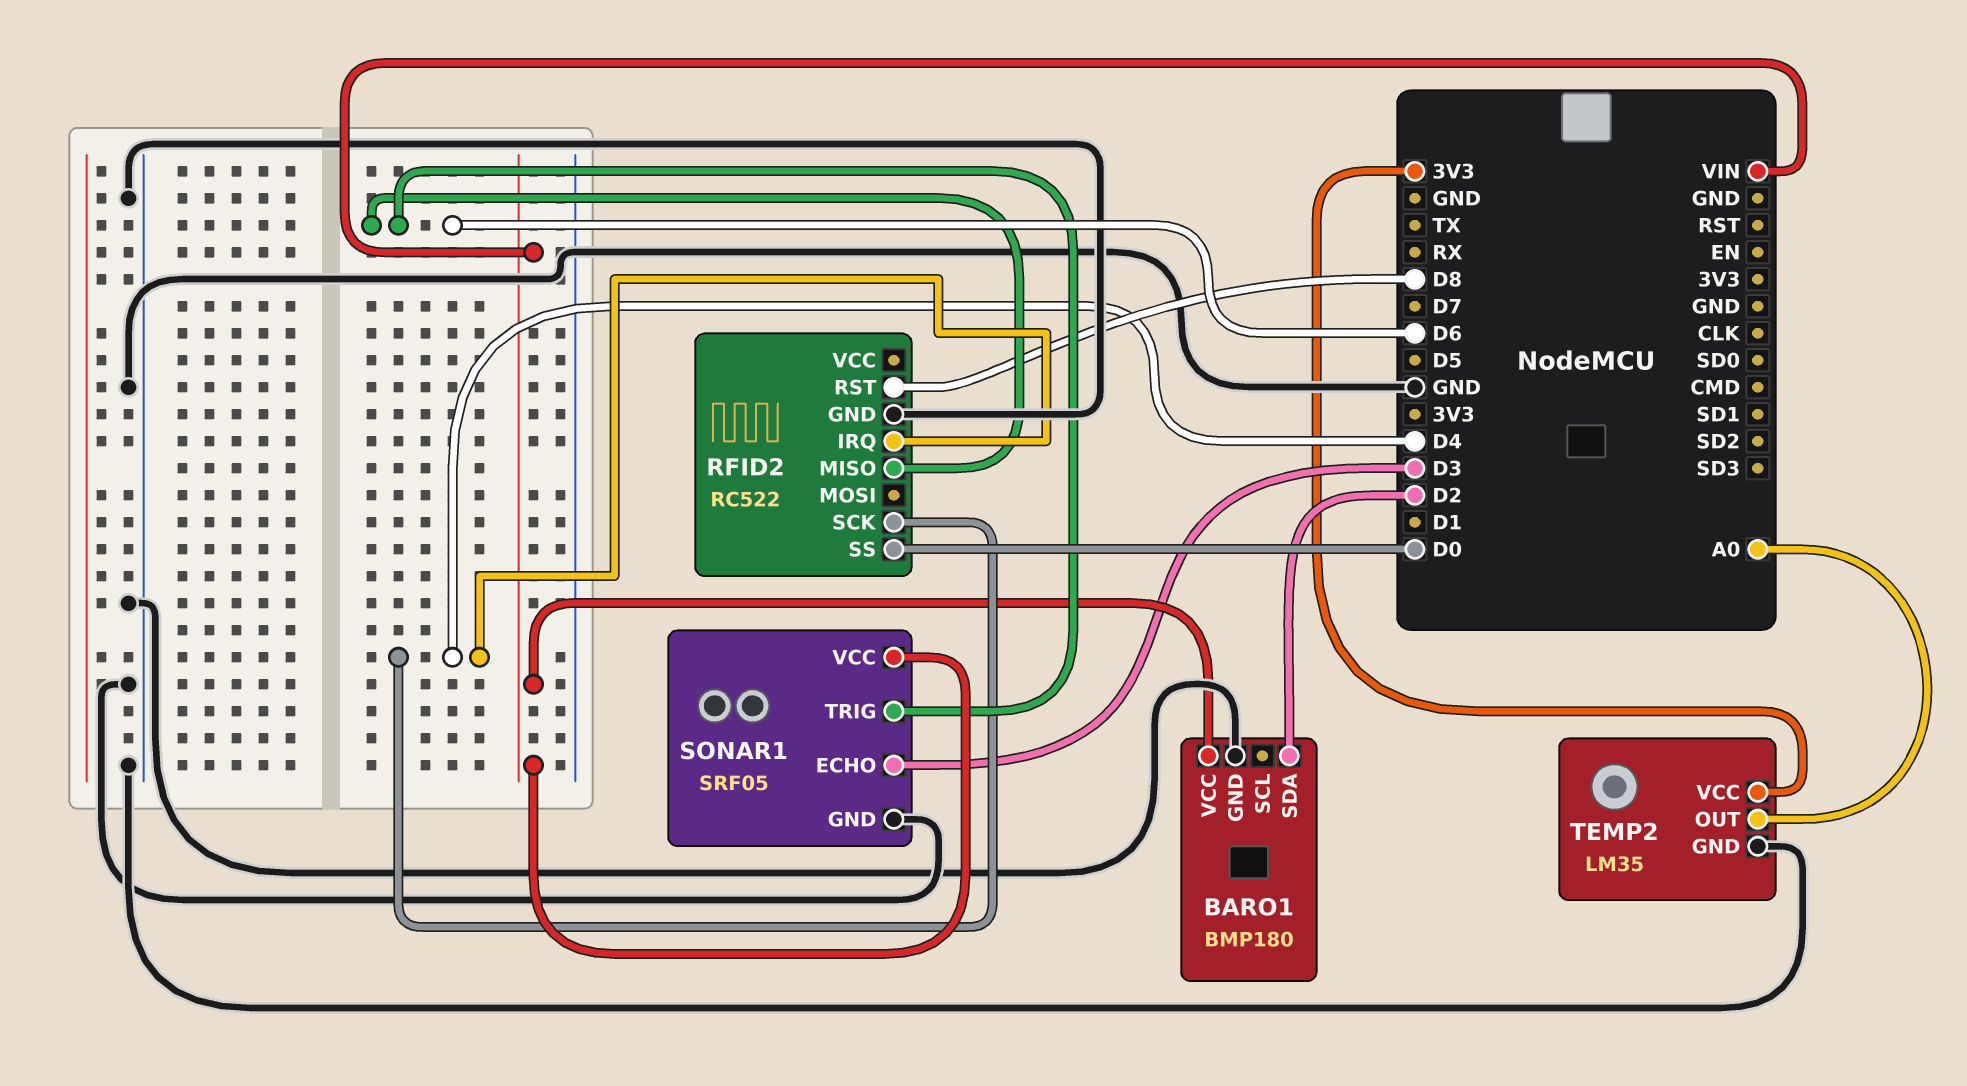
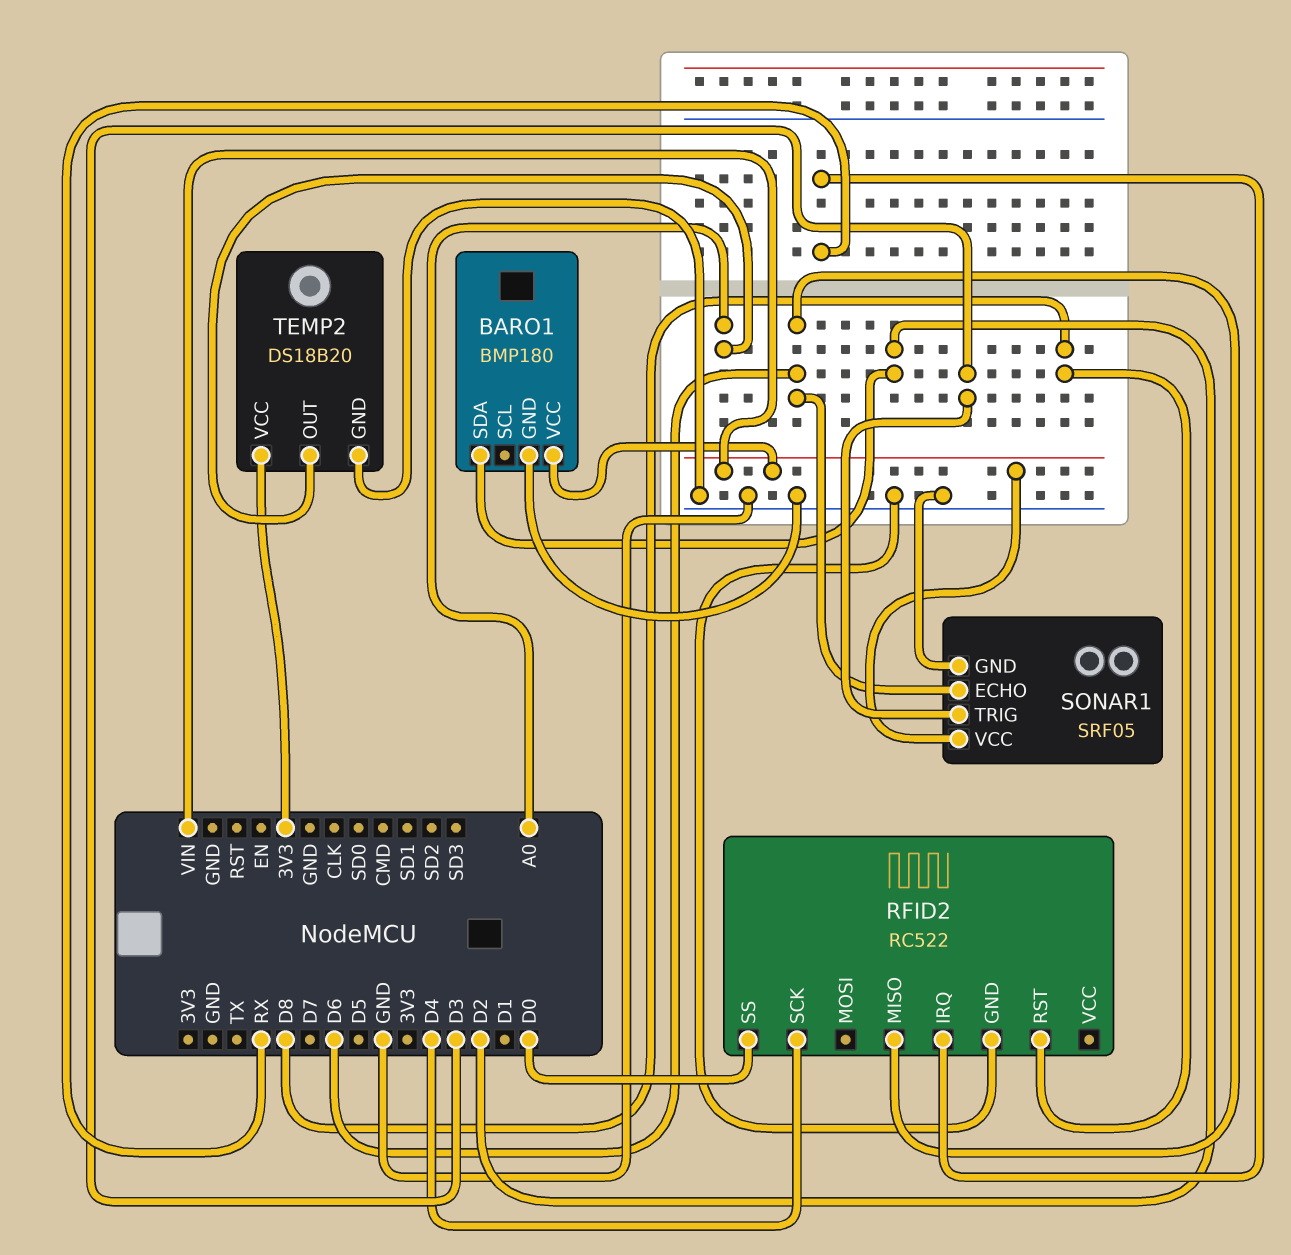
RFID2 pin IRQ: D4 -> RX
SONAR1 pin ECHO: D3 -> D6
SONAR1 pin TRIG: D6 -> D3
TEMP2: LM35 -> DS18B20

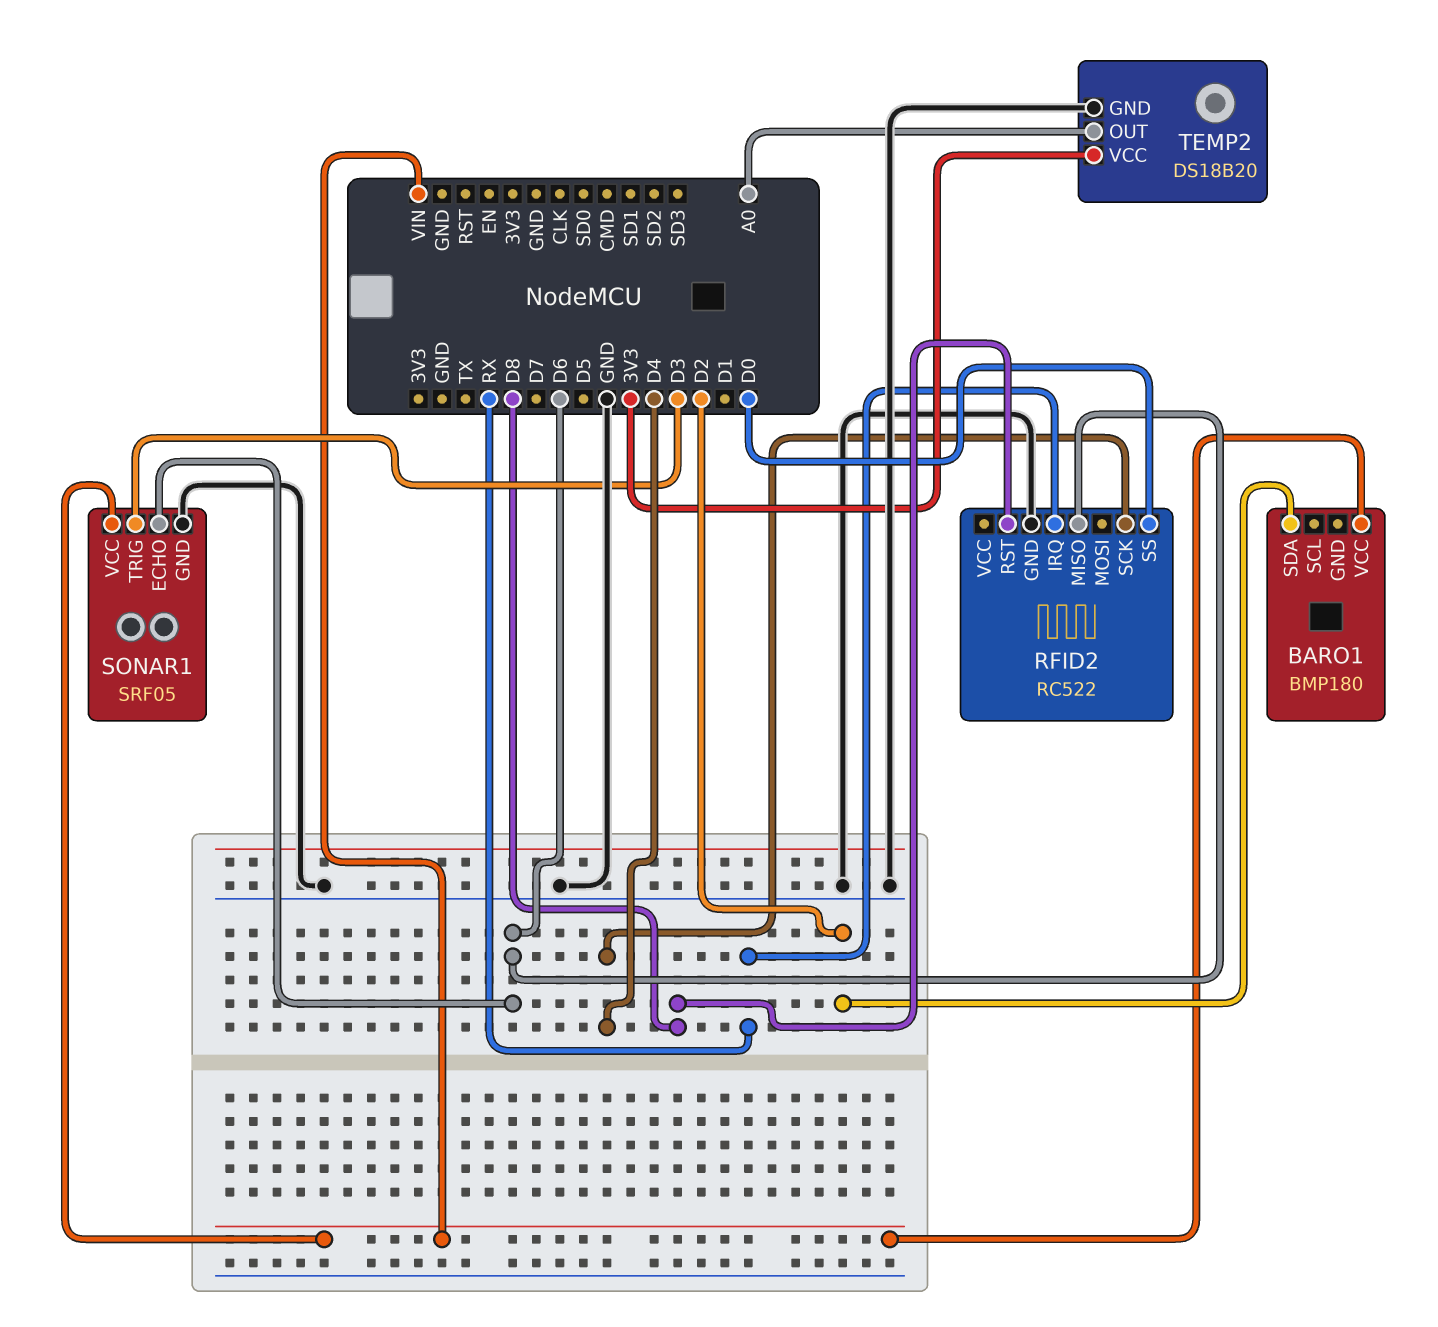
BARO1 pin GND: GND -> none

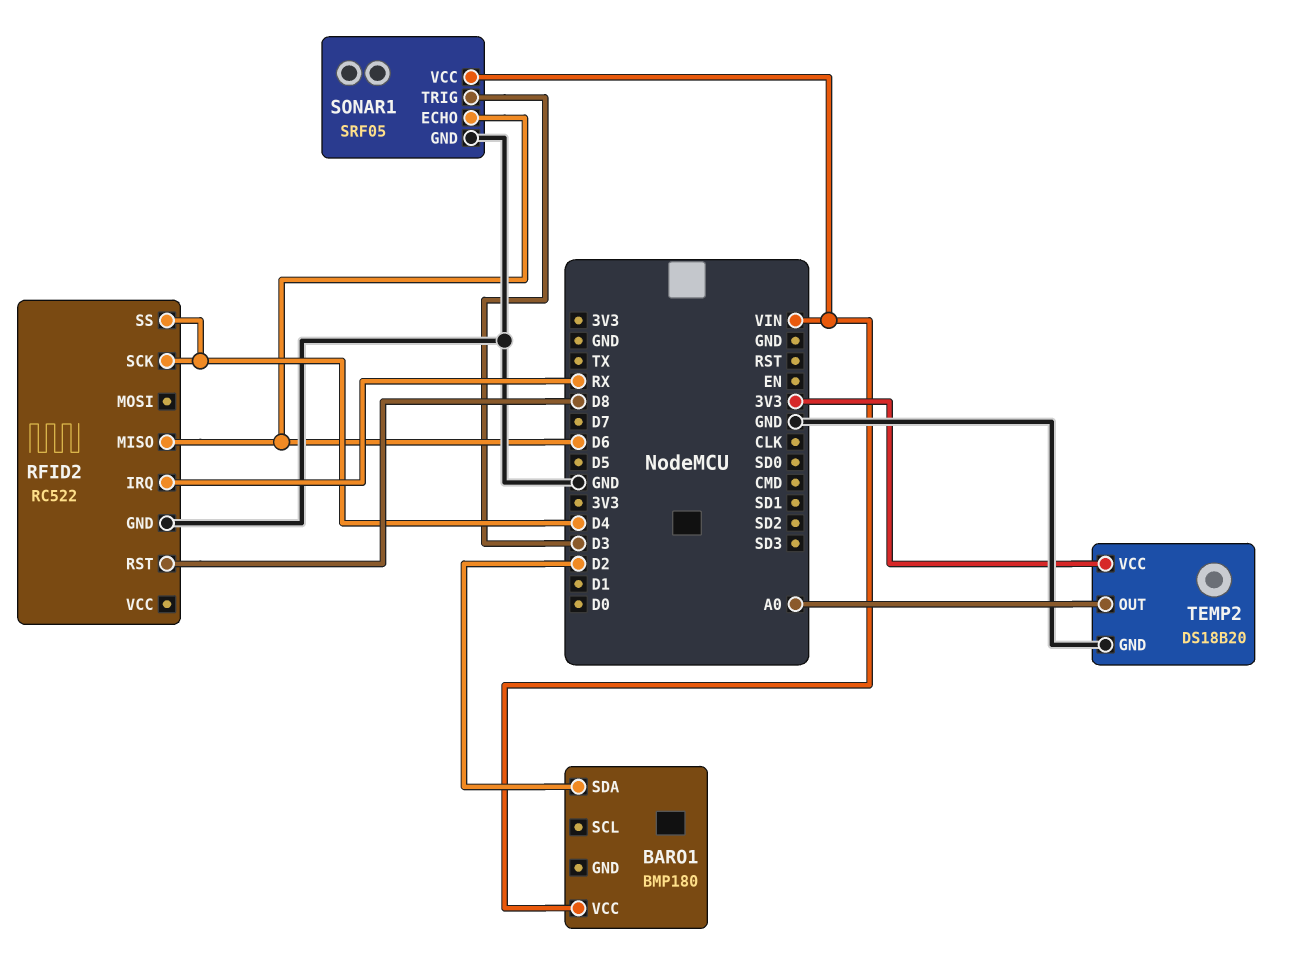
RFID2 pin SS: D0 -> D4

